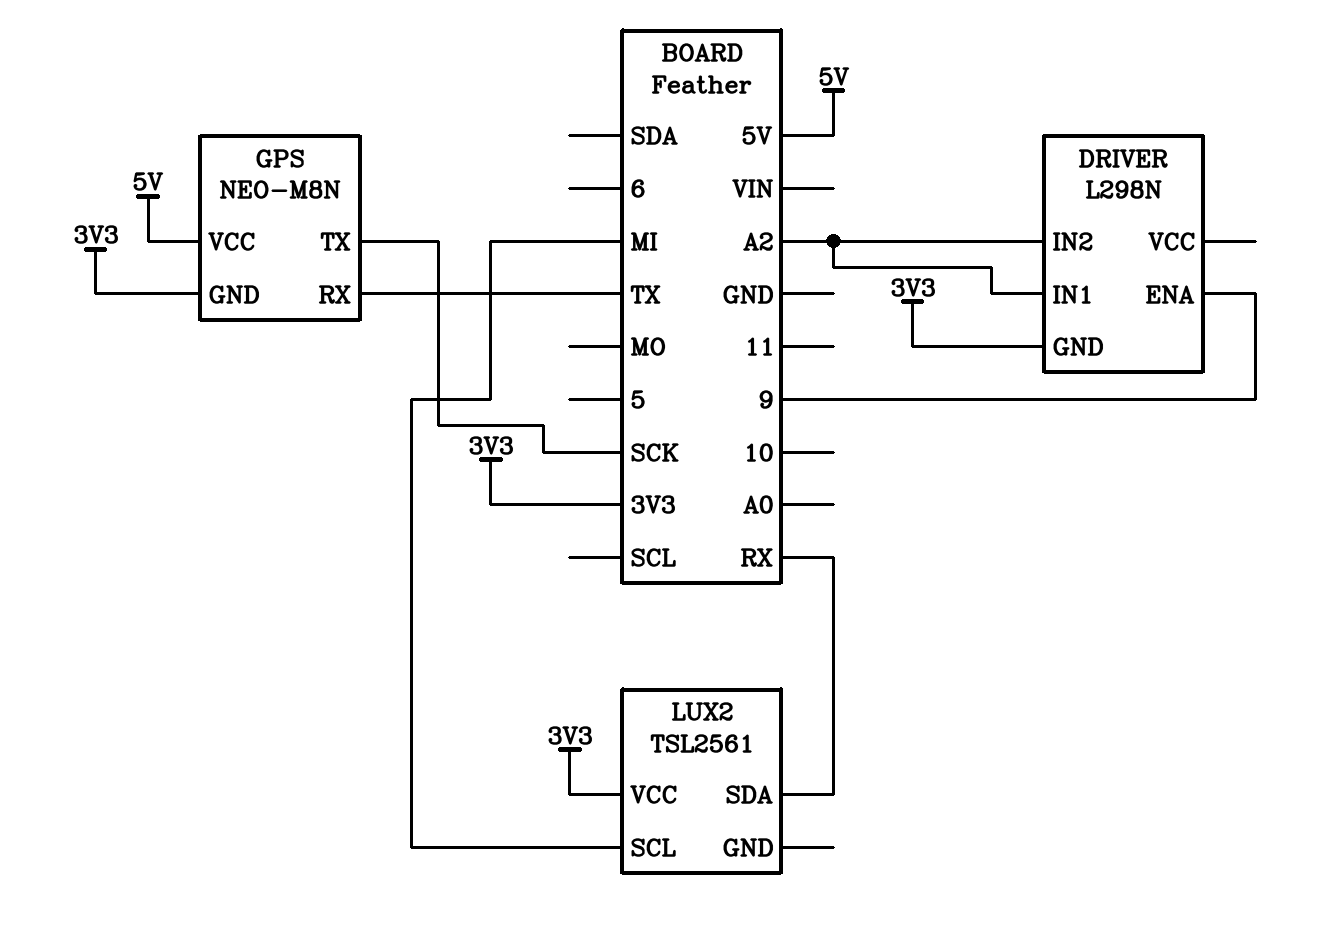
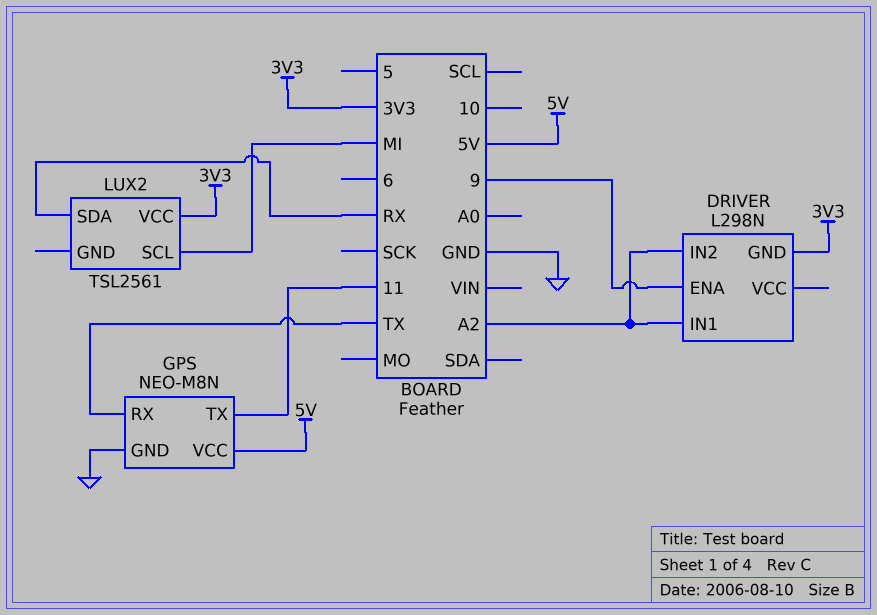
GPS pin GND: 3V3 -> GND
GPS pin TX: SCK -> 11

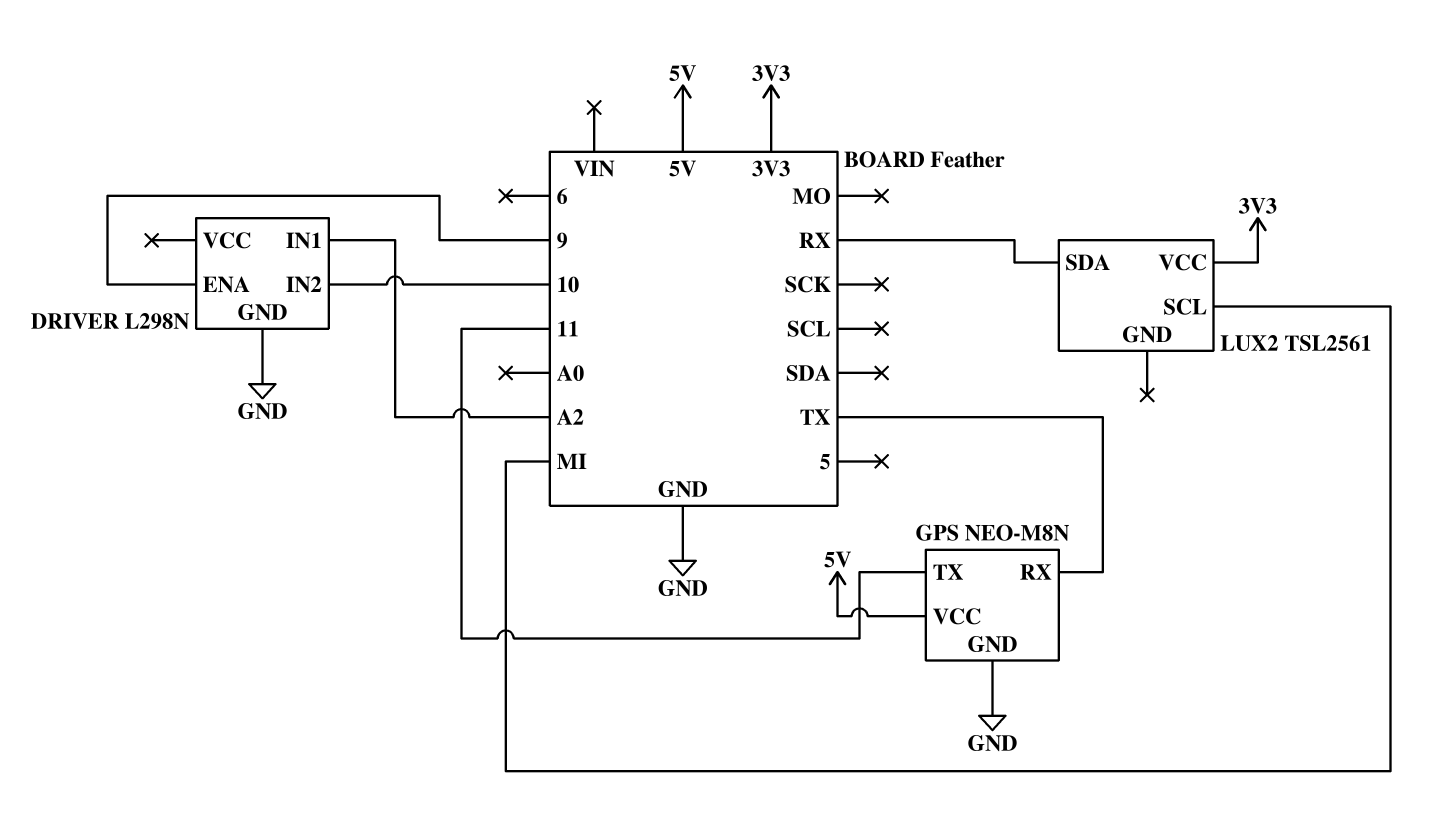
DRIVER pin GND: 3V3 -> GND
DRIVER pin IN2: A2 -> 10

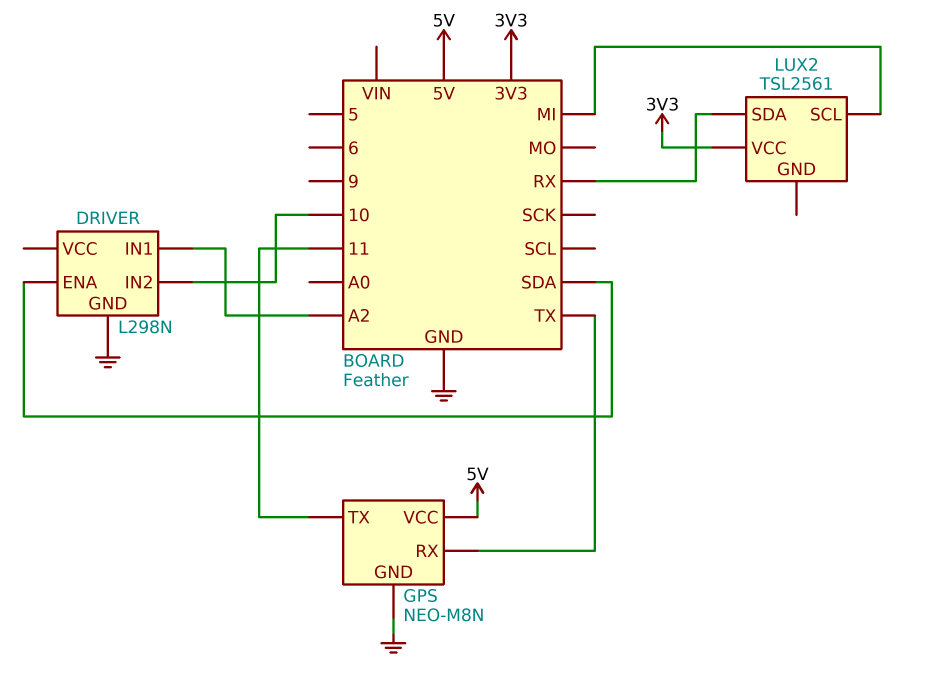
DRIVER pin ENA: 9 -> SDA

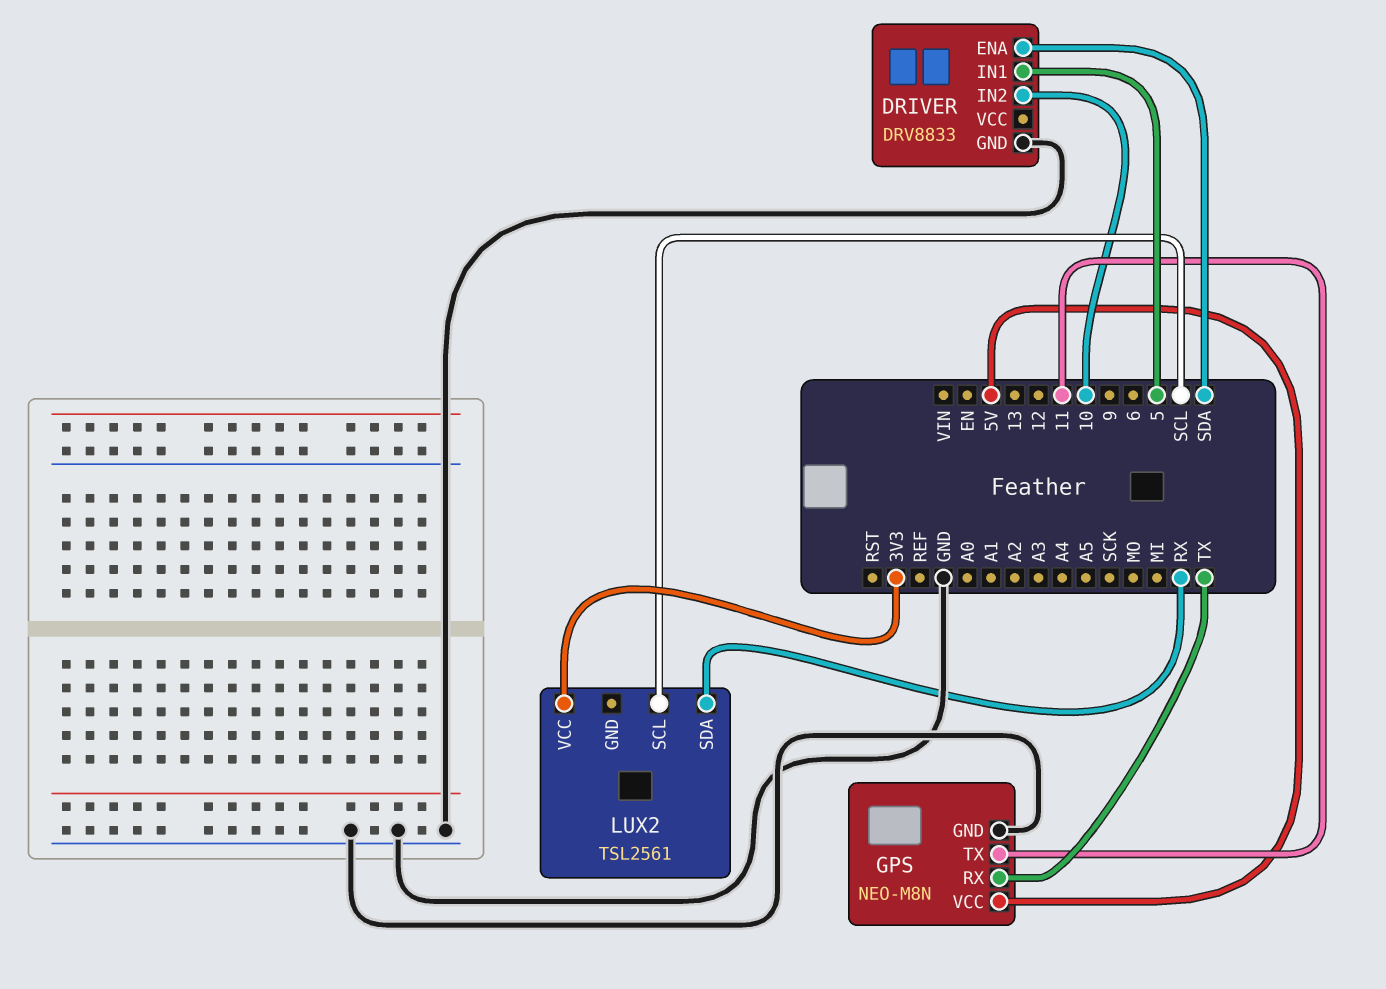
DRIVER: L298N -> DRV8833
DRIVER pin IN1: A2 -> 5
LUX2 pin SCL: MI -> SCL

